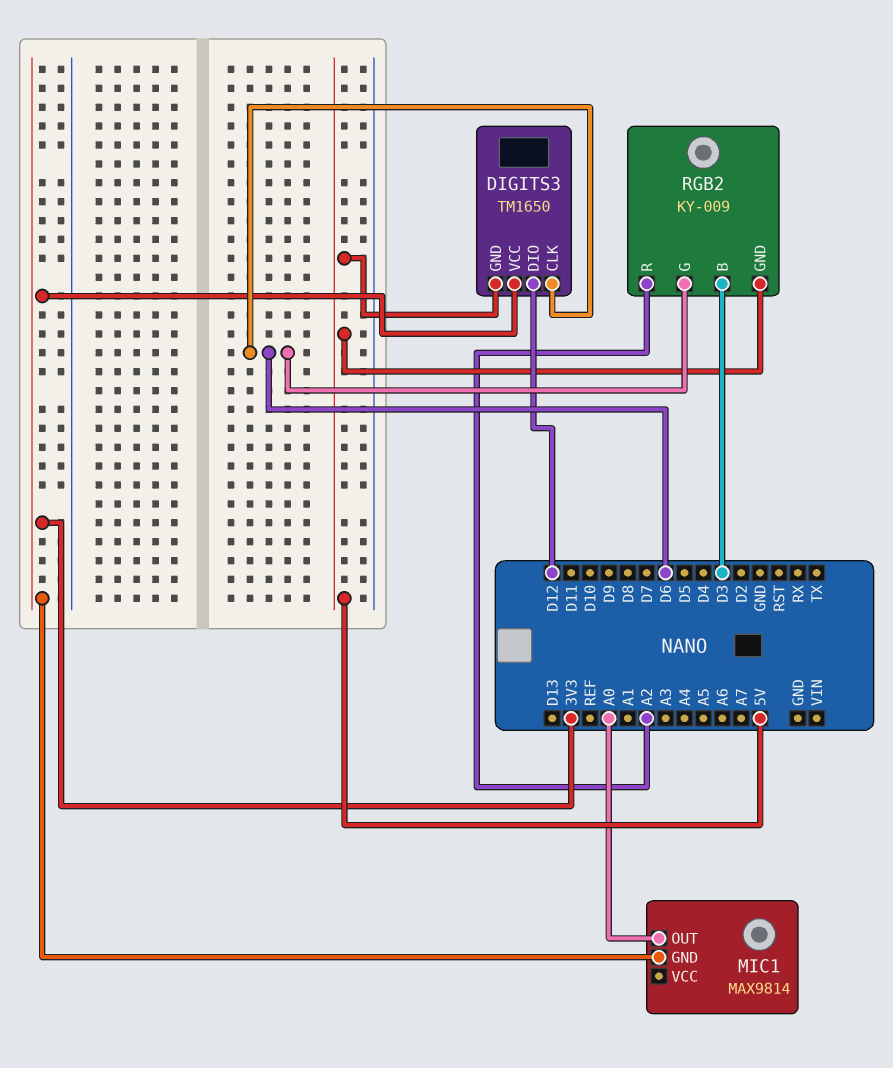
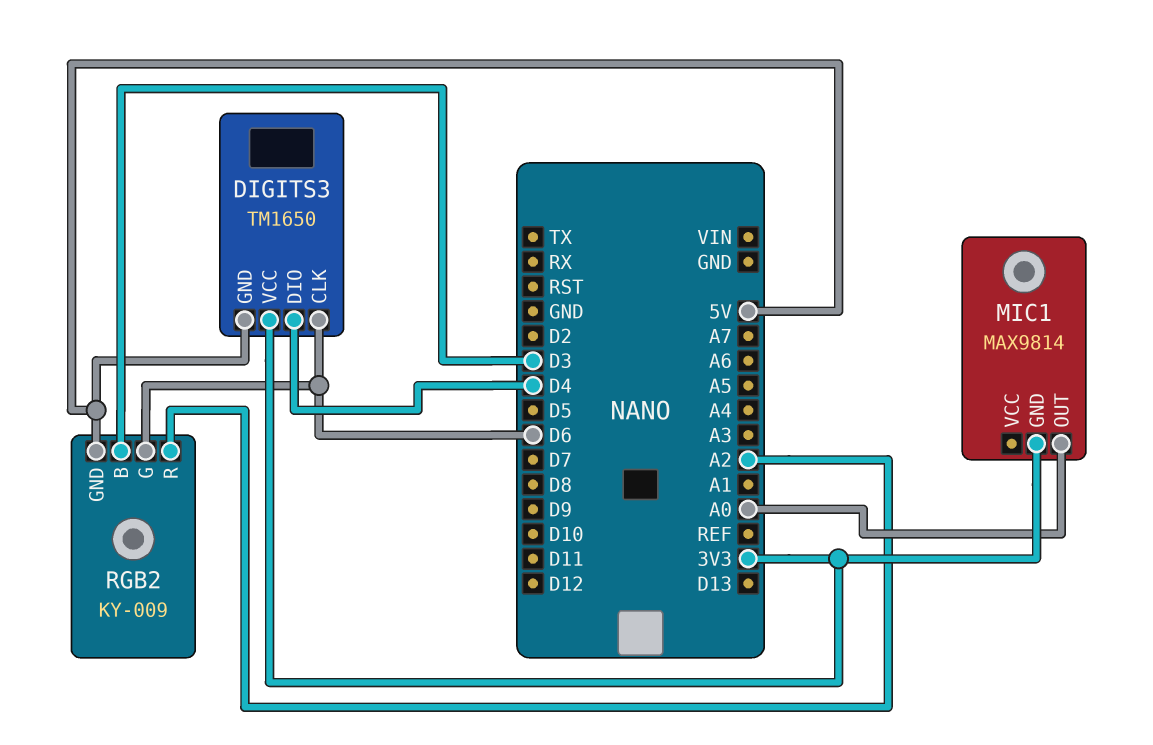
DIGITS3 pin DIO: D12 -> D4

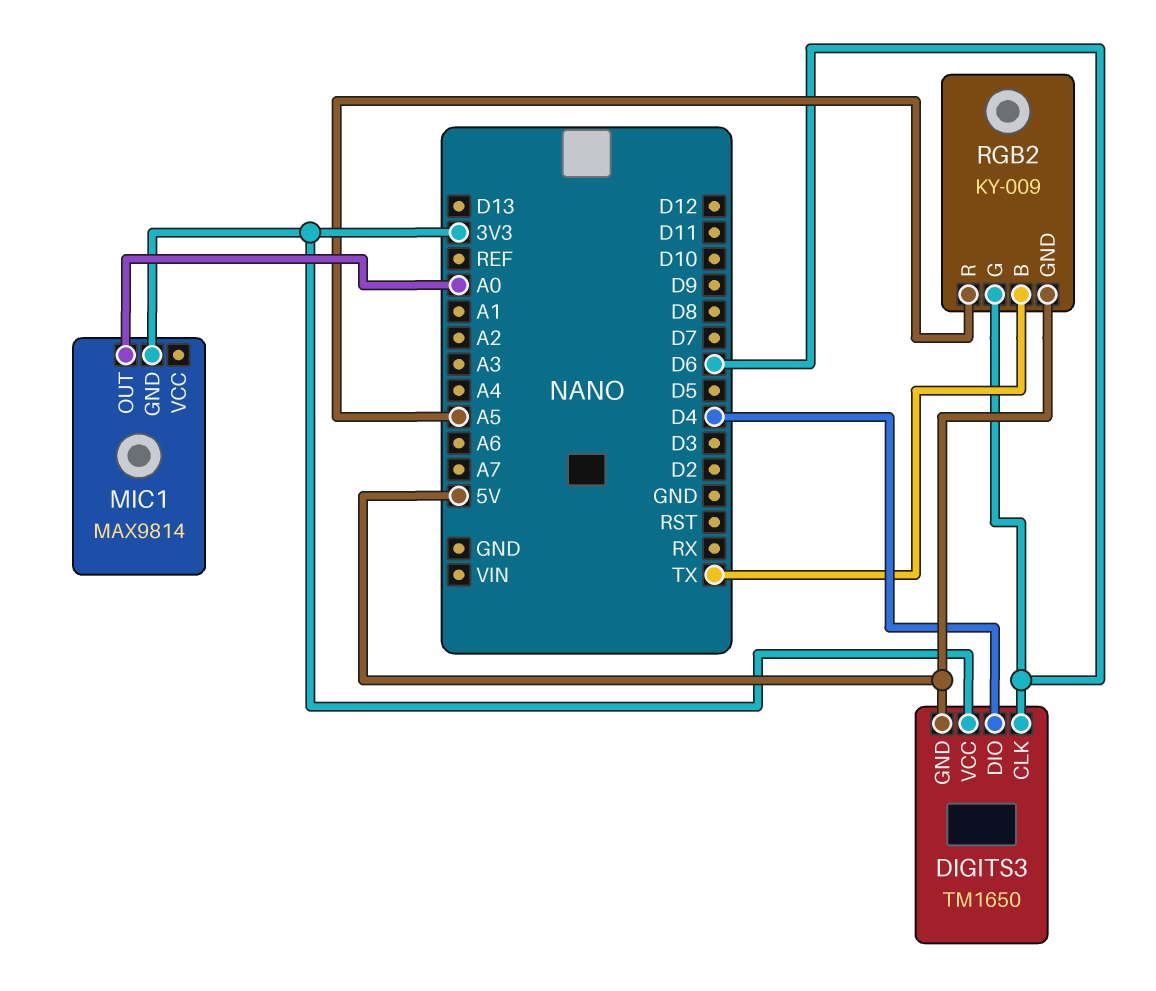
RGB2 pin B: D3 -> TX
RGB2 pin R: A2 -> A5

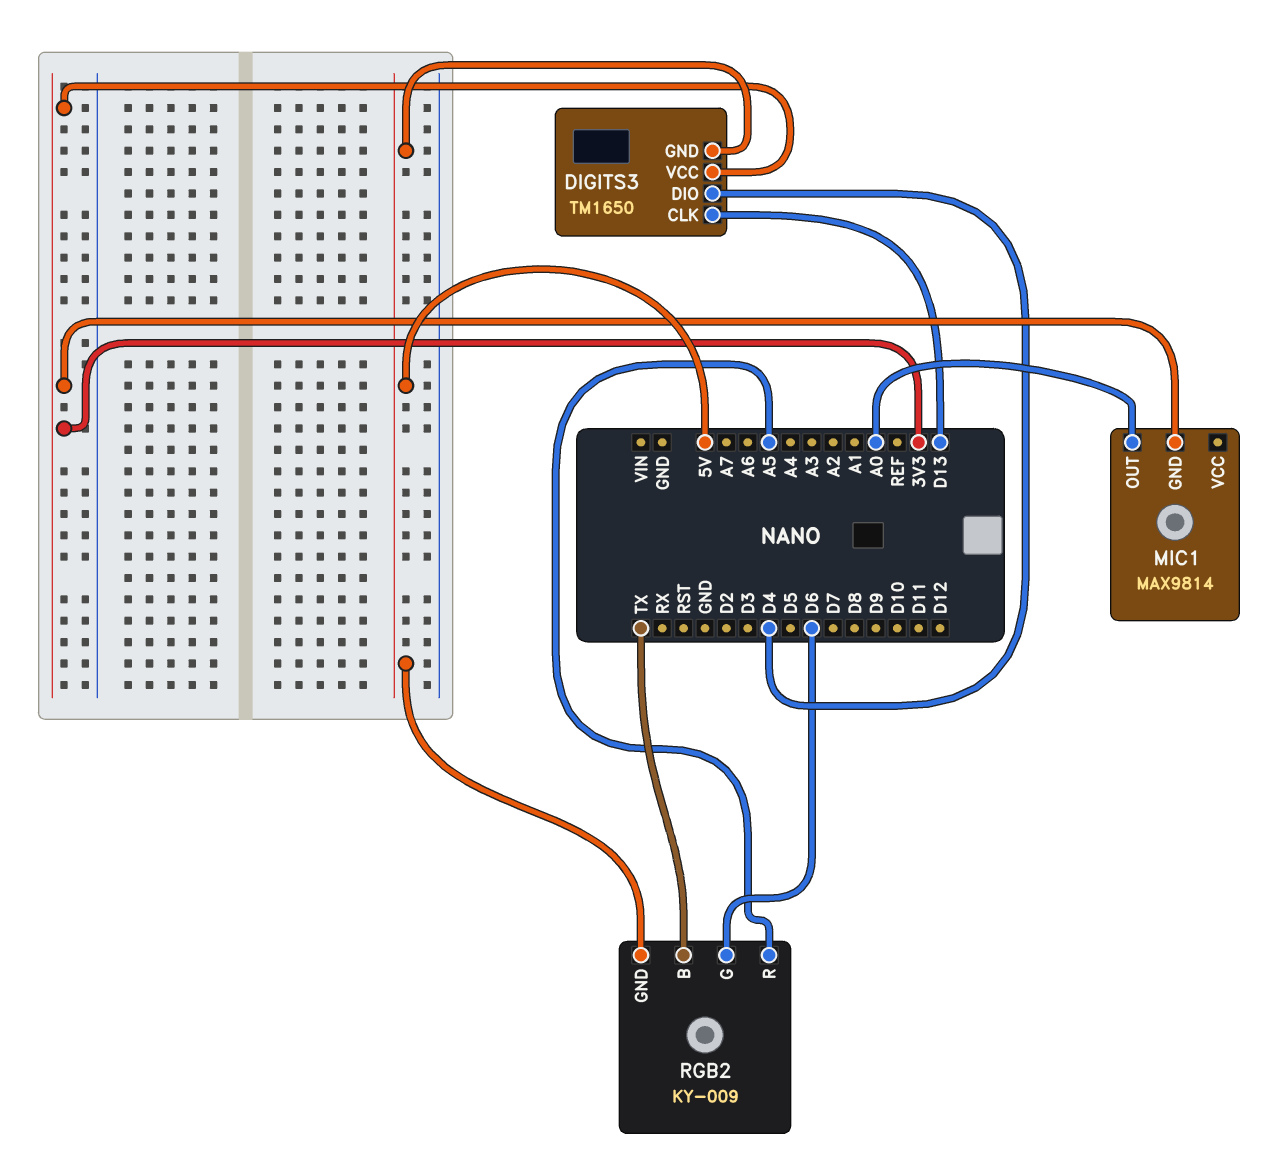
DIGITS3 pin CLK: D6 -> D13

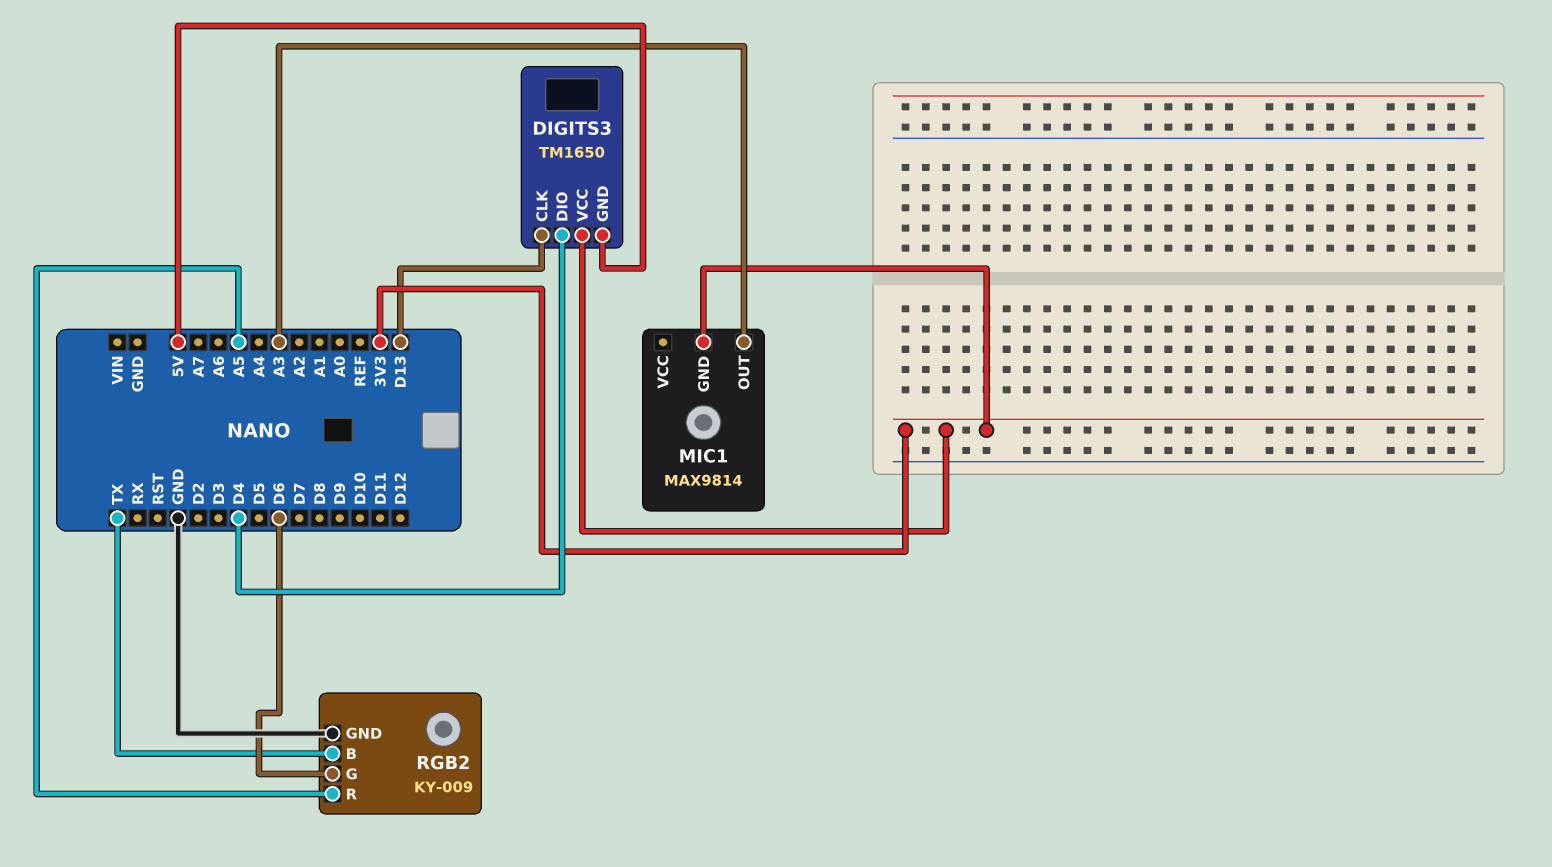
MIC1 pin OUT: A0 -> A3
RGB2 pin GND: 5V -> GND

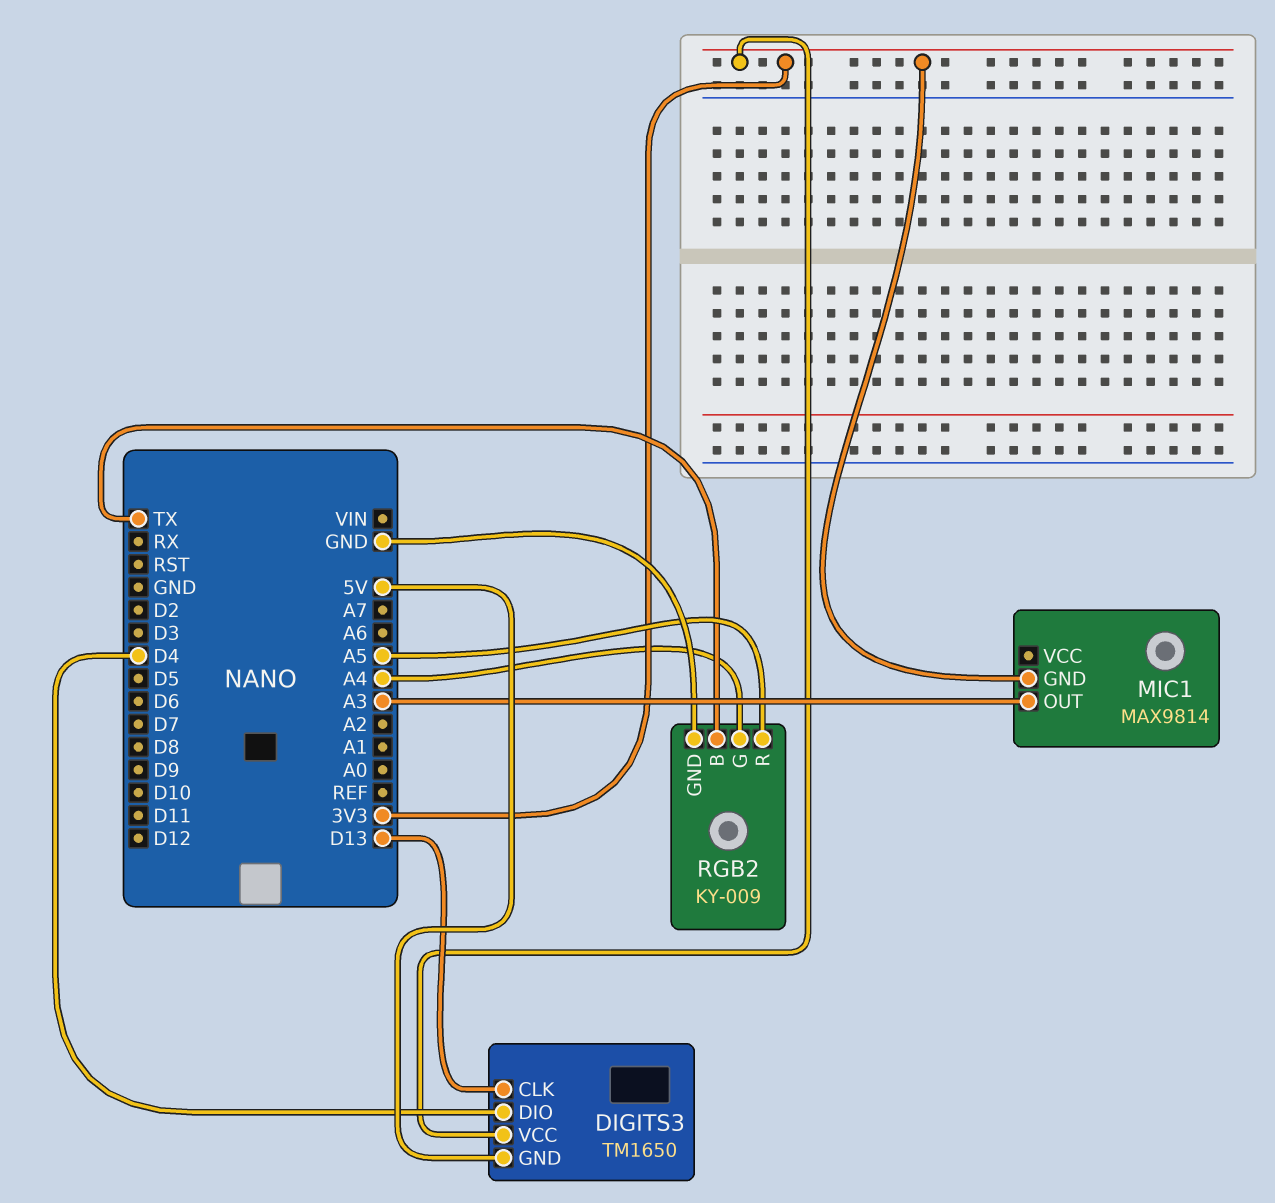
RGB2 pin G: D6 -> A4

